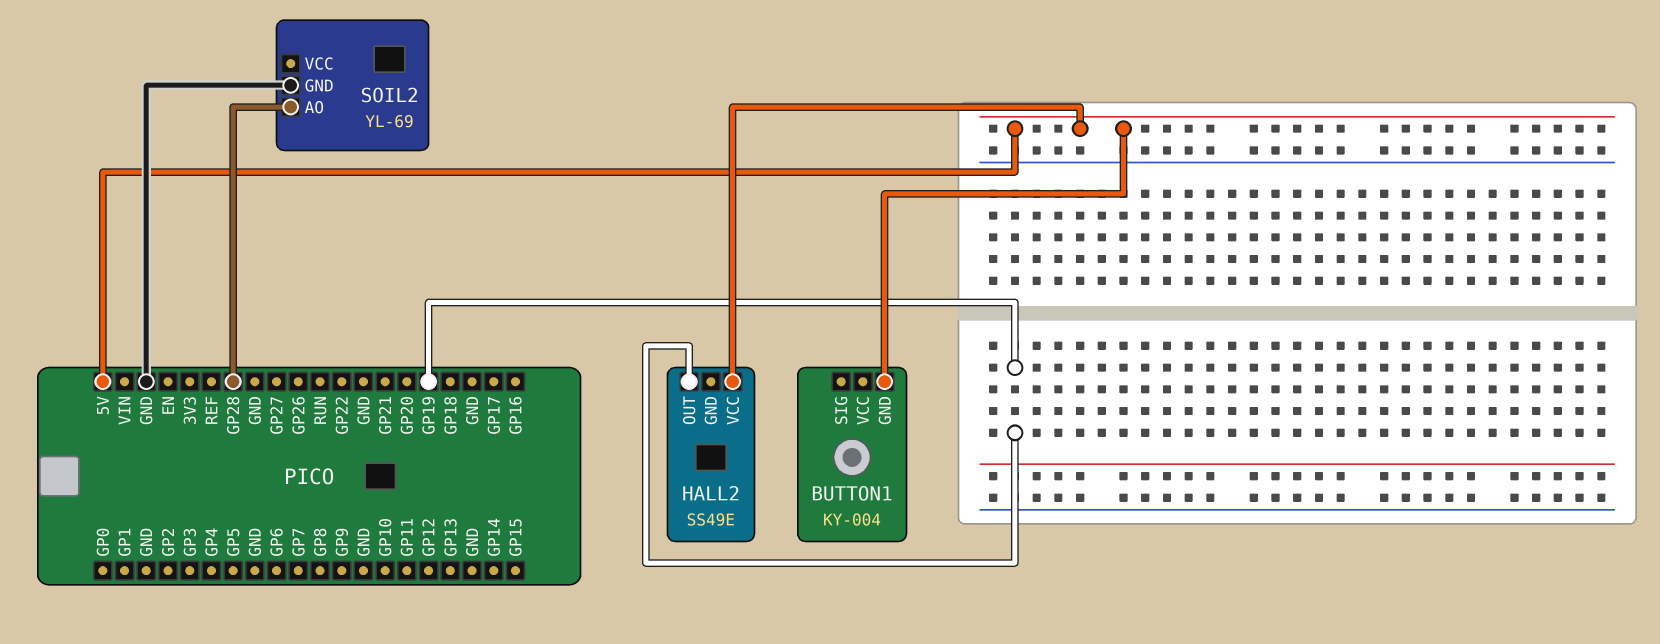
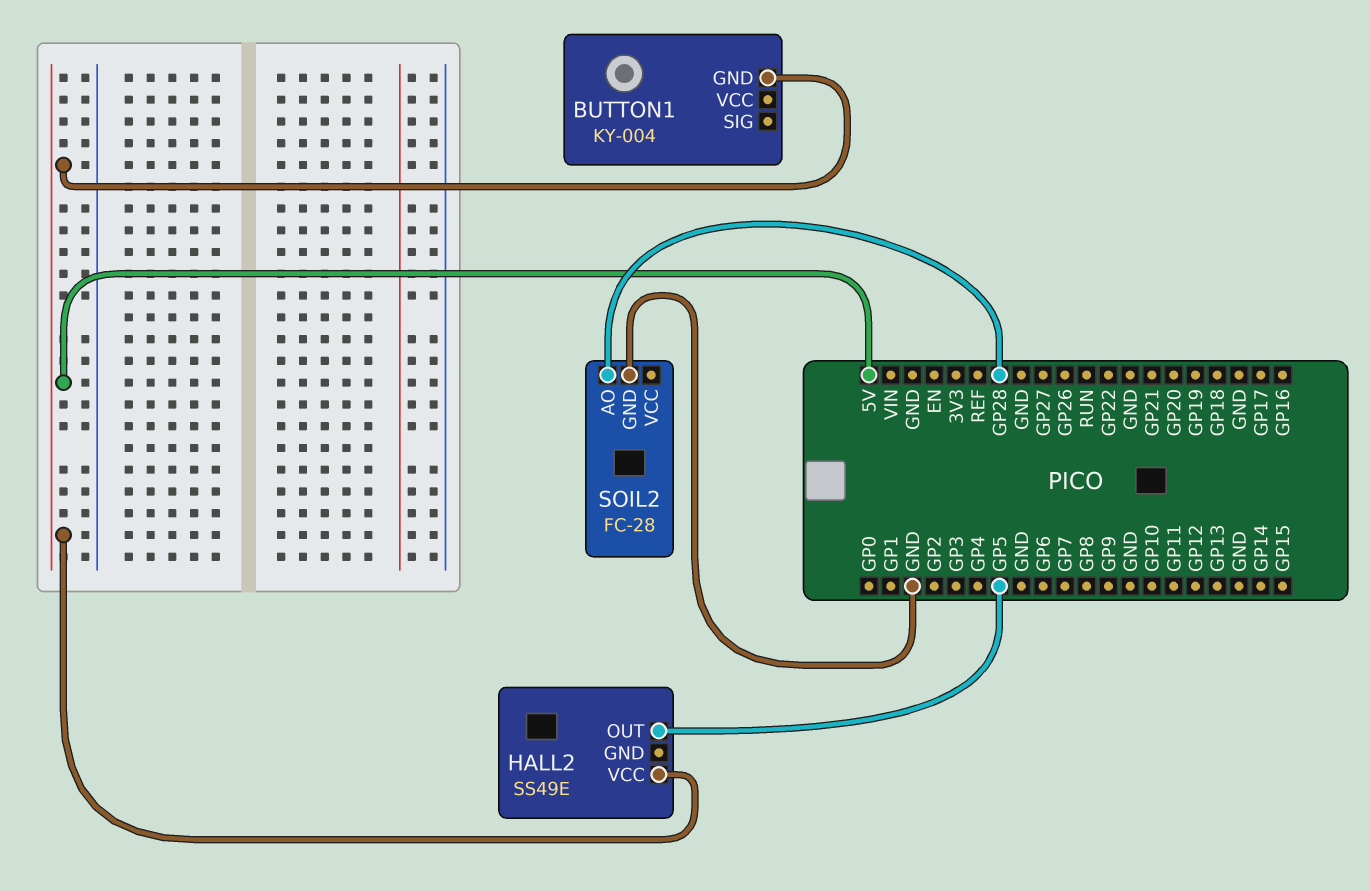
HALL2 pin OUT: GP19 -> GP5
SOIL2: YL-69 -> FC-28

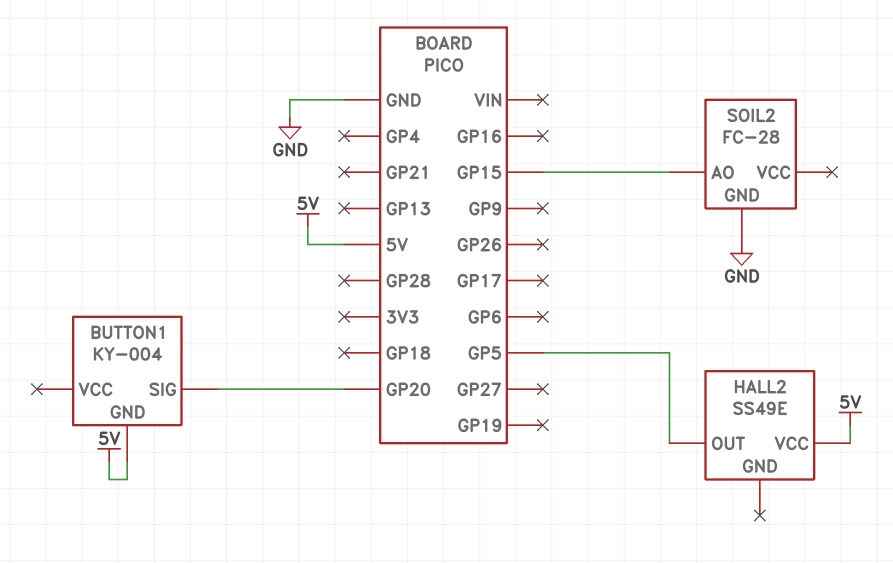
BUTTON1 pin SIG: none -> GP20
SOIL2 pin AO: GP28 -> GP15

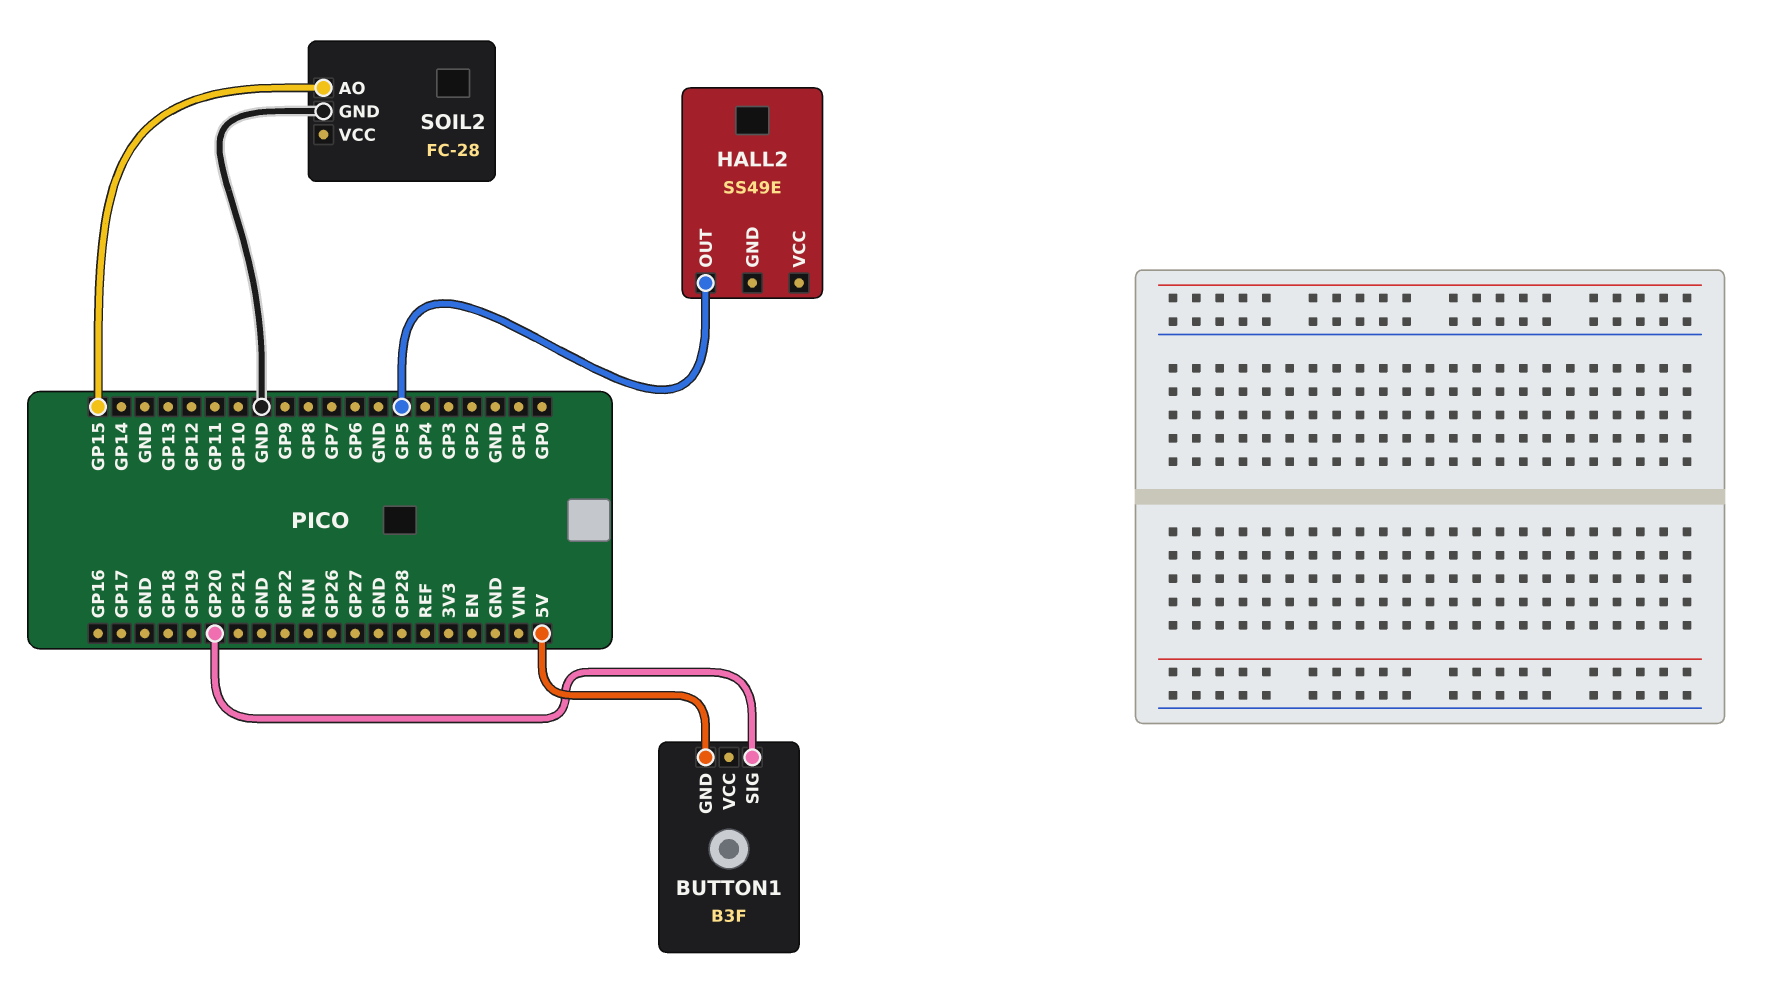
BUTTON1: KY-004 -> B3F
HALL2 pin VCC: 5V -> none

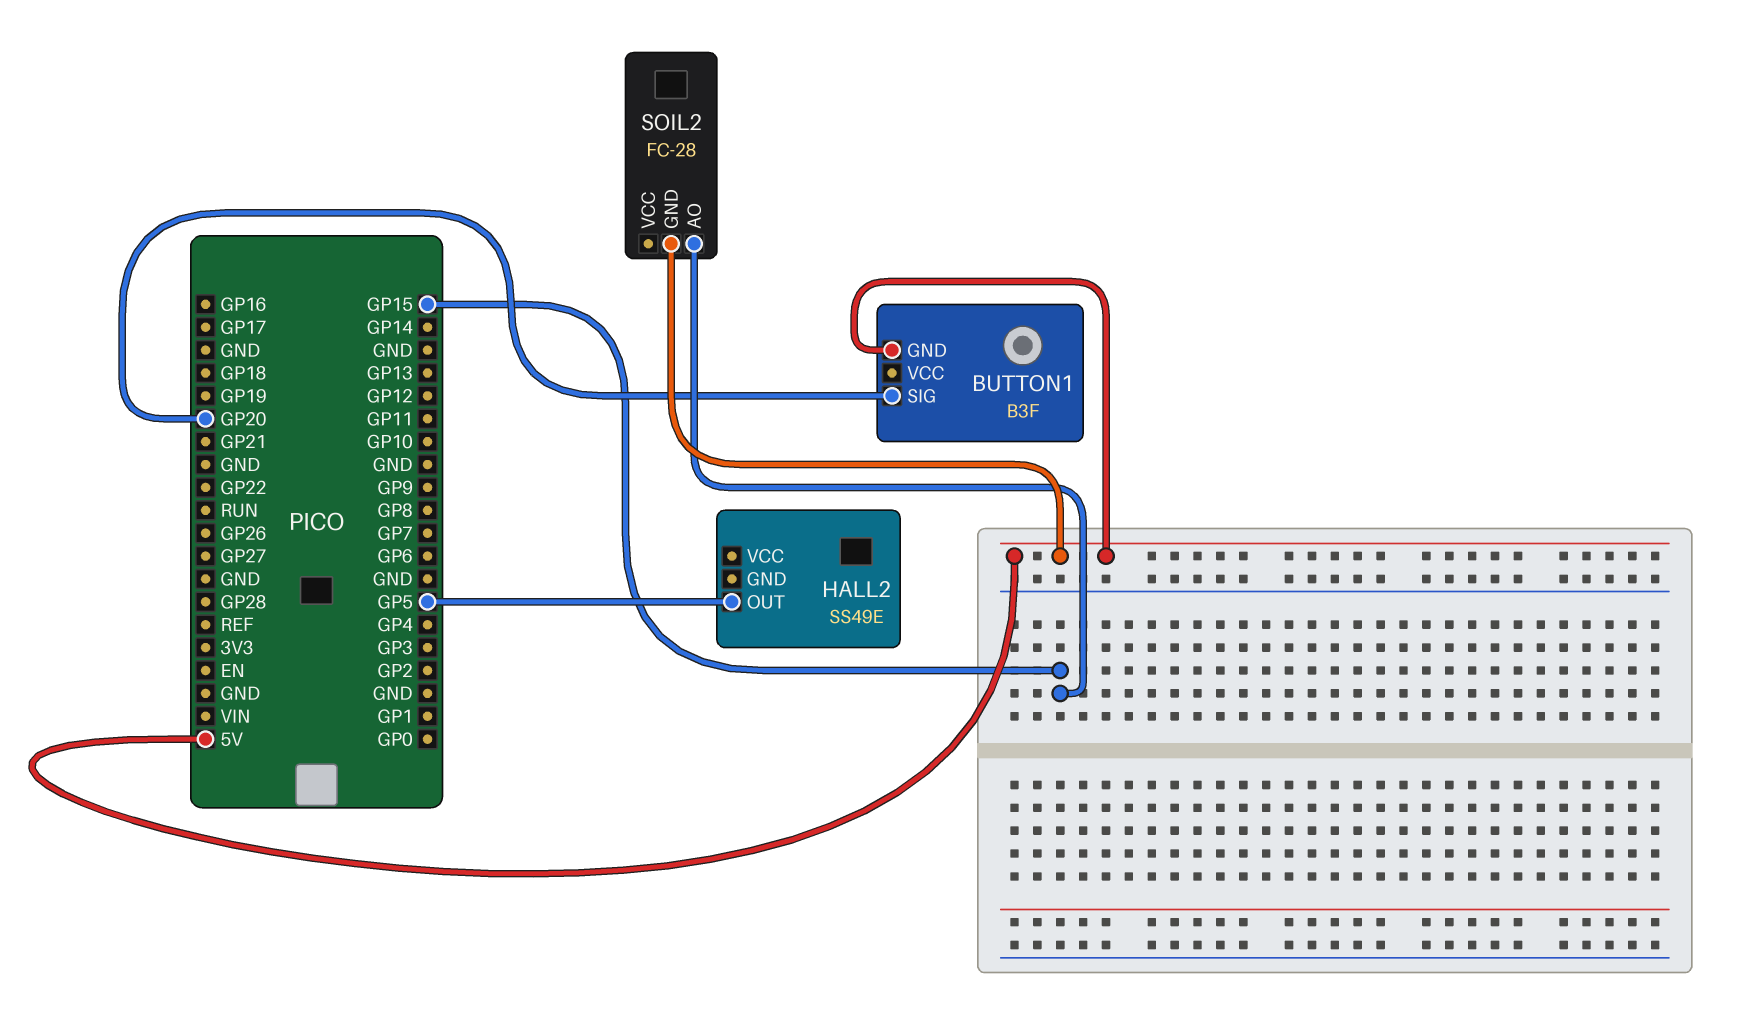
SOIL2 pin GND: GND -> 5V

